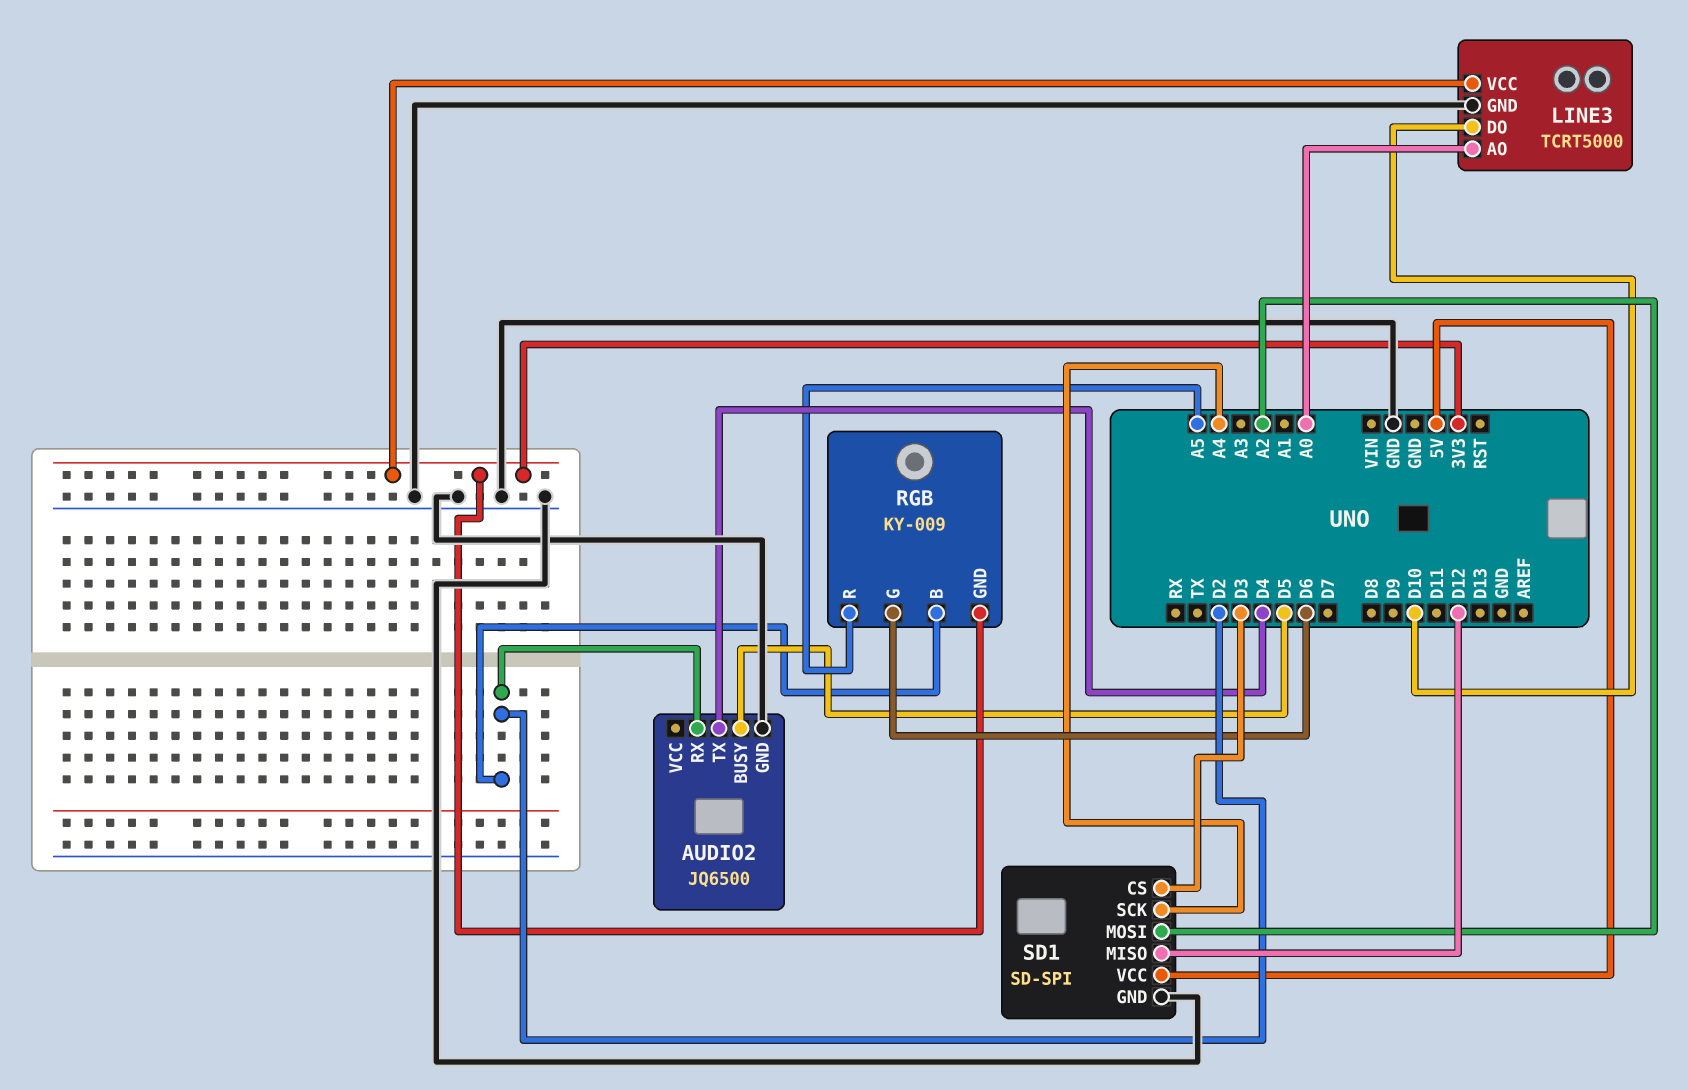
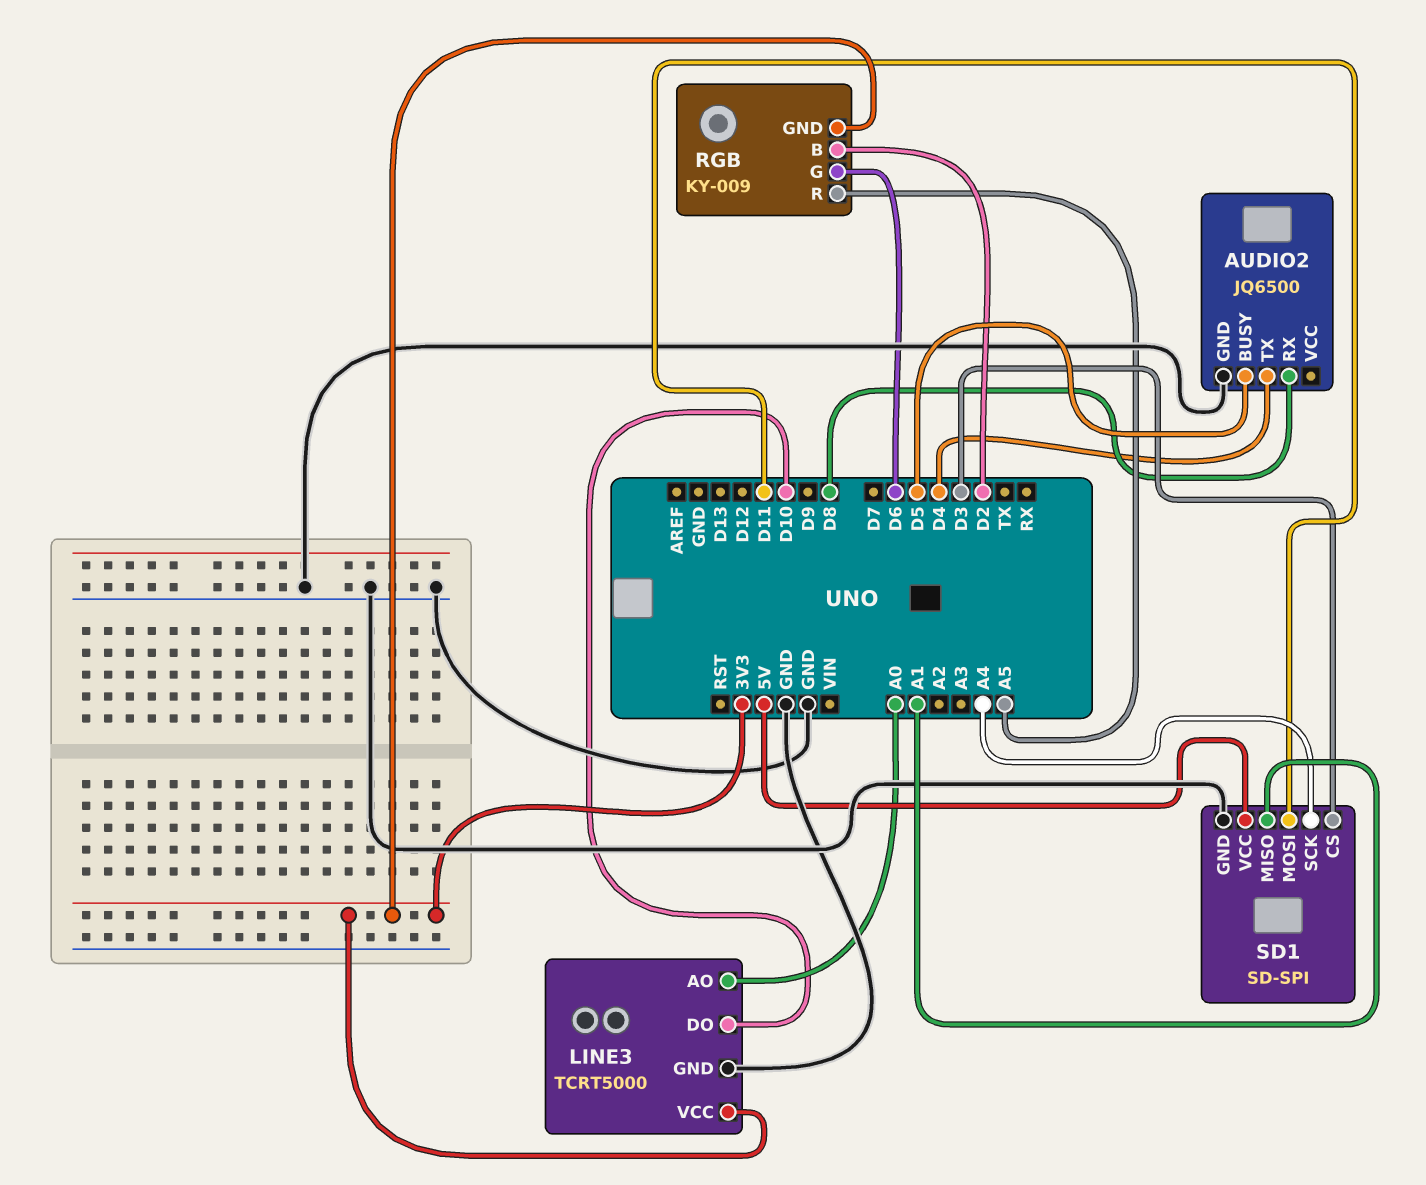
AUDIO2 pin RX: D2 -> D8
SD1 pin MISO: D12 -> A1
SD1 pin MOSI: A2 -> D11

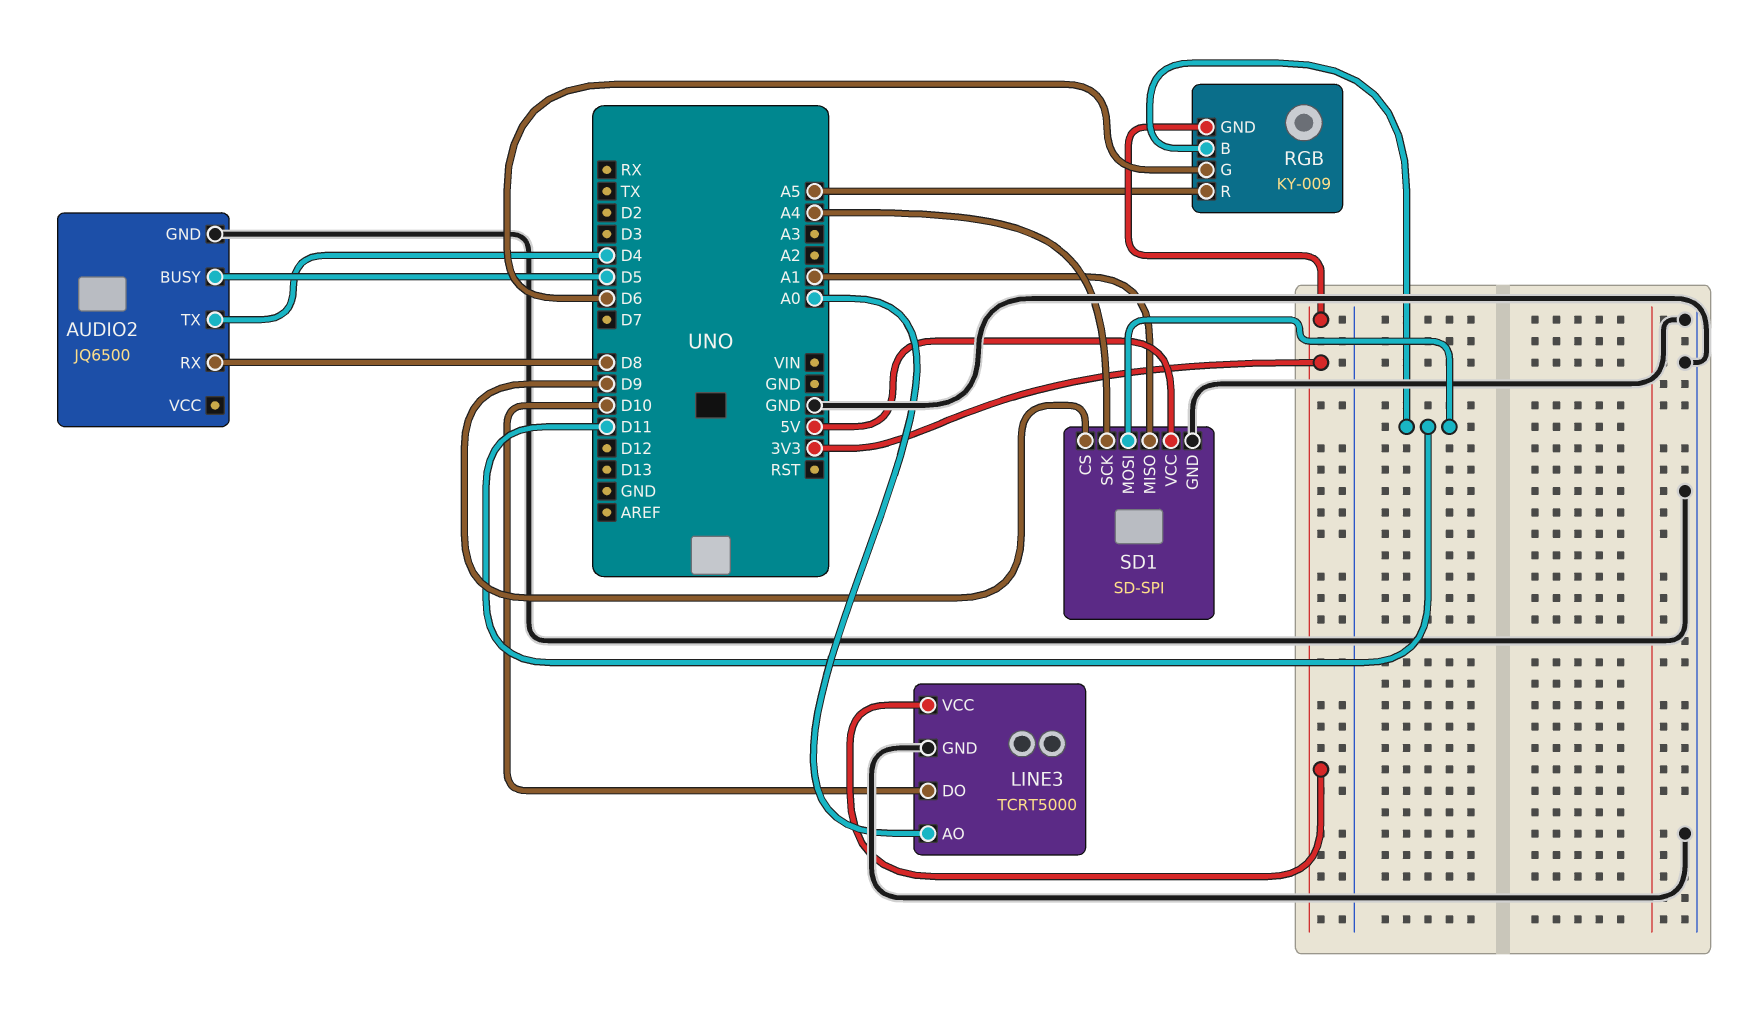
RGB pin B: D2 -> D11
SD1 pin CS: D3 -> D9

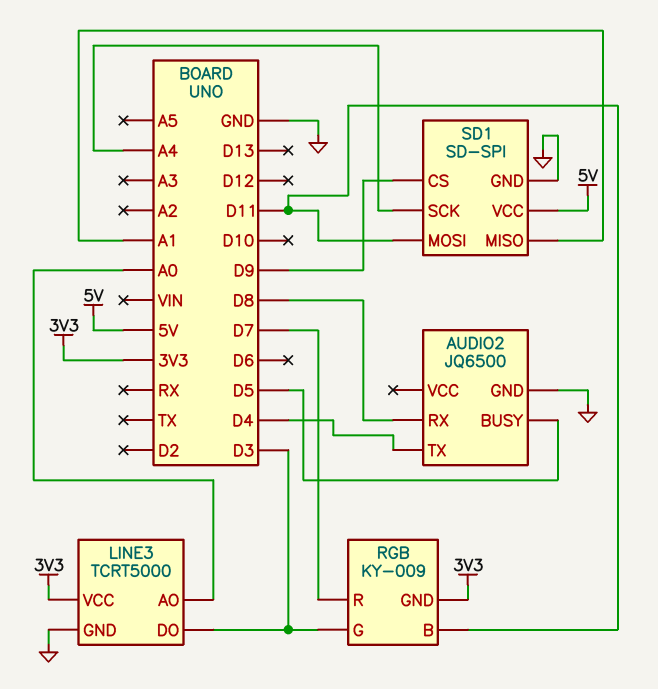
LINE3 pin DO: D10 -> D3
RGB pin G: D6 -> D3
RGB pin R: A5 -> D7

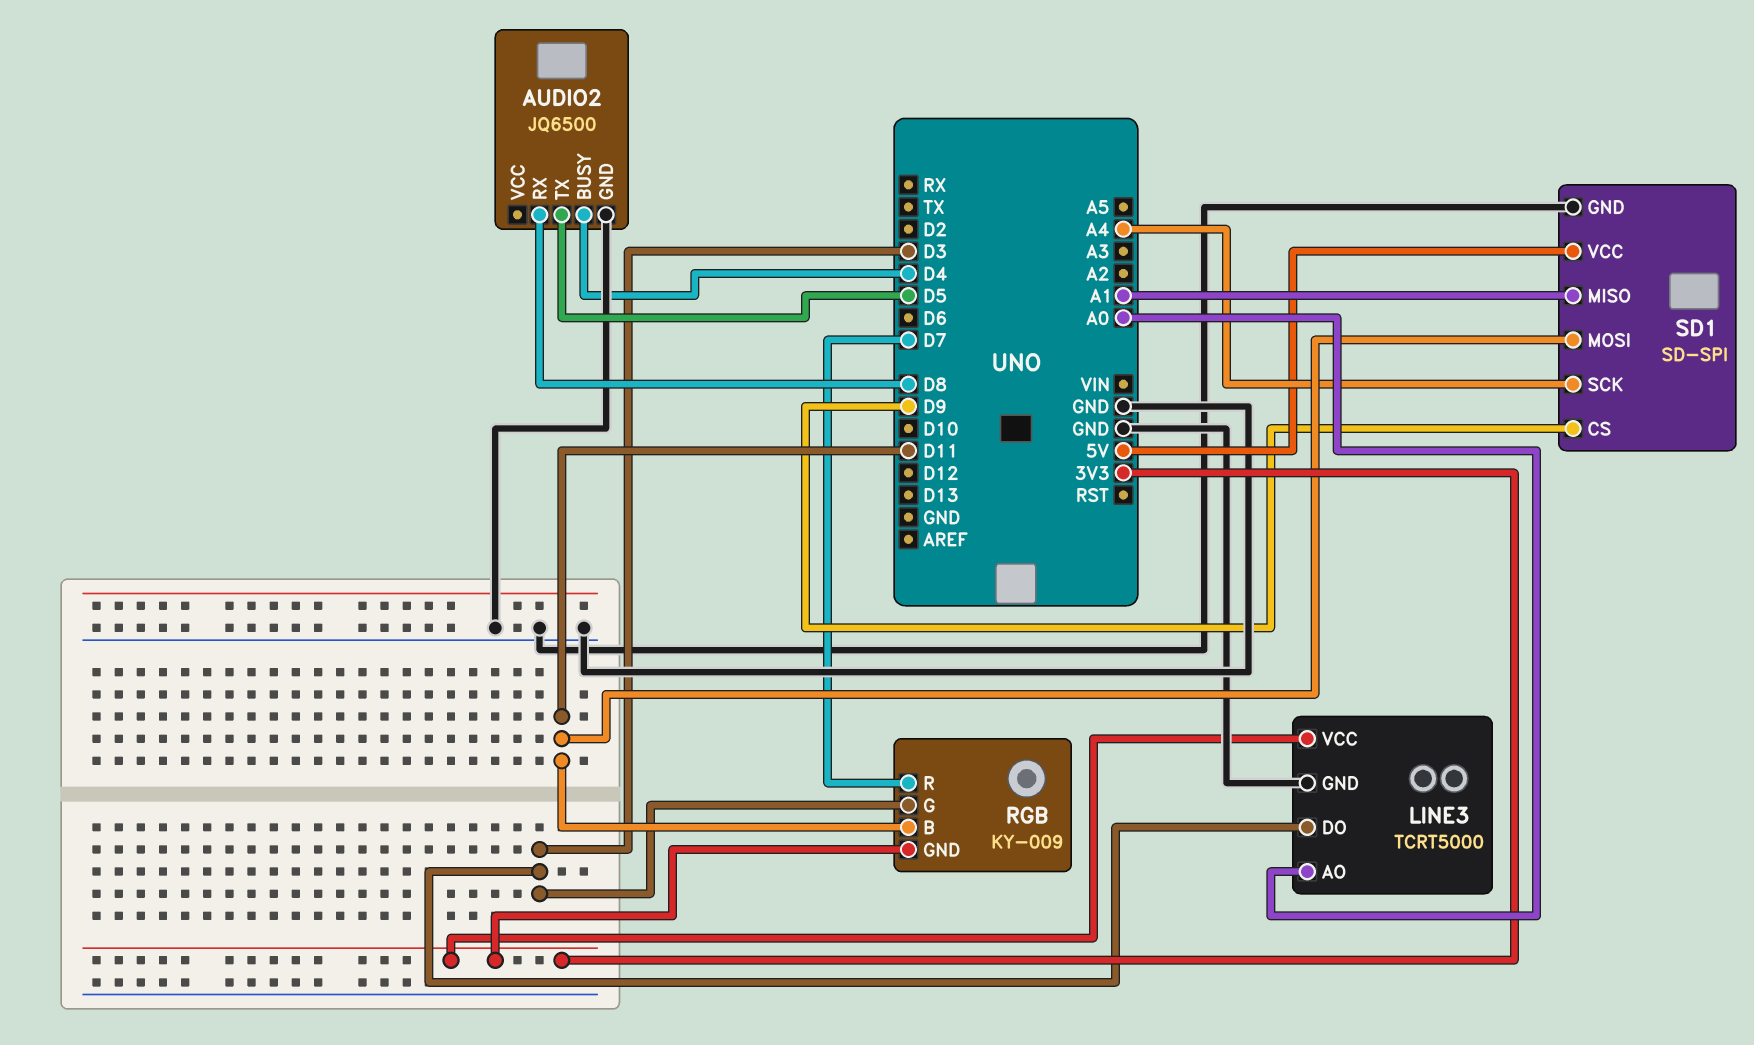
AUDIO2 pin BUSY: D5 -> D4
AUDIO2 pin TX: D4 -> D5

